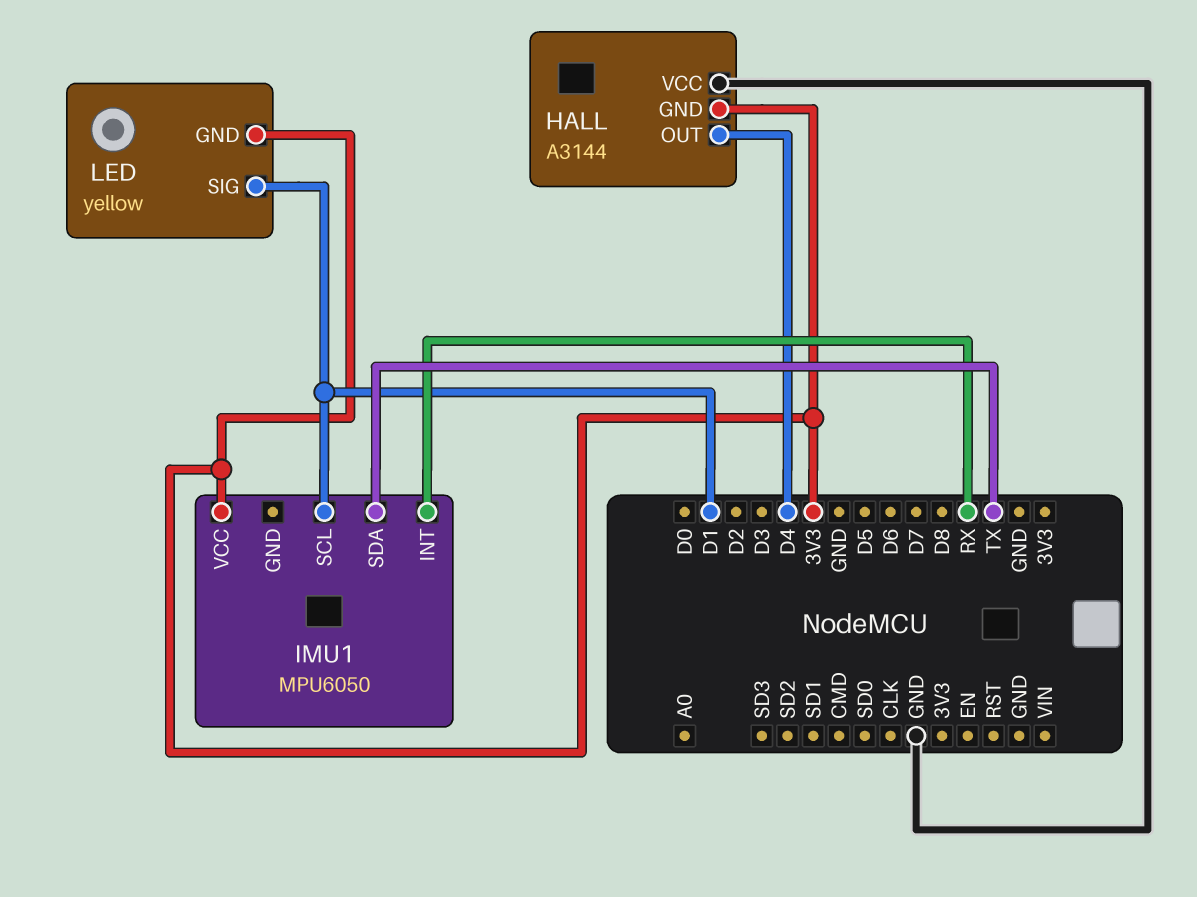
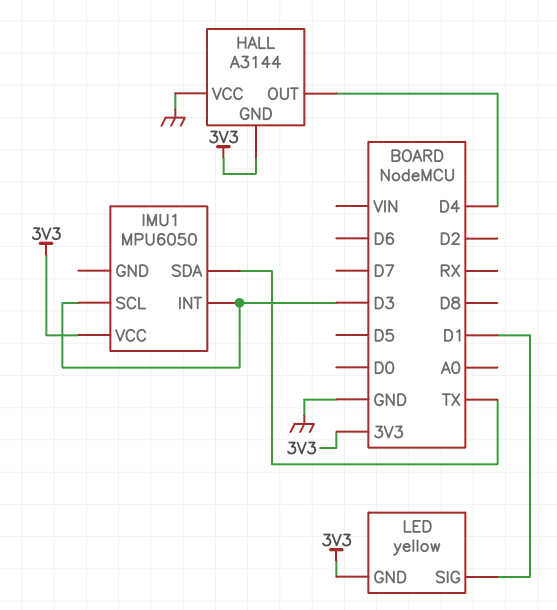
IMU1 pin INT: RX -> D3
IMU1 pin SCL: D1 -> D3

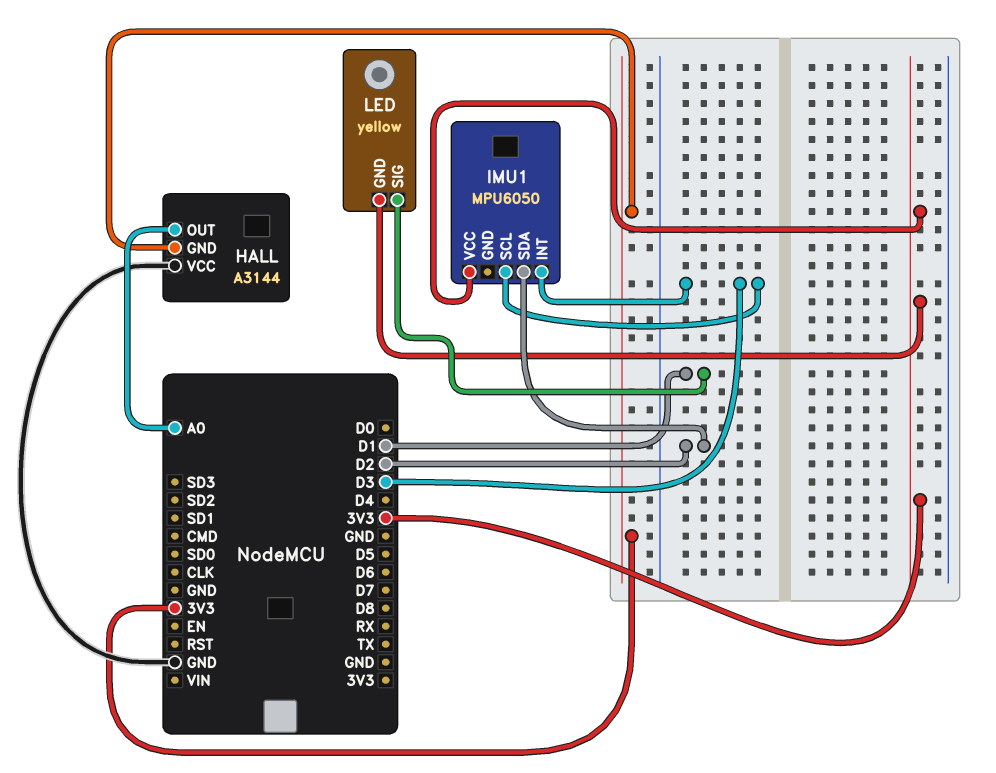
HALL pin OUT: D4 -> A0
IMU1 pin SDA: TX -> D2

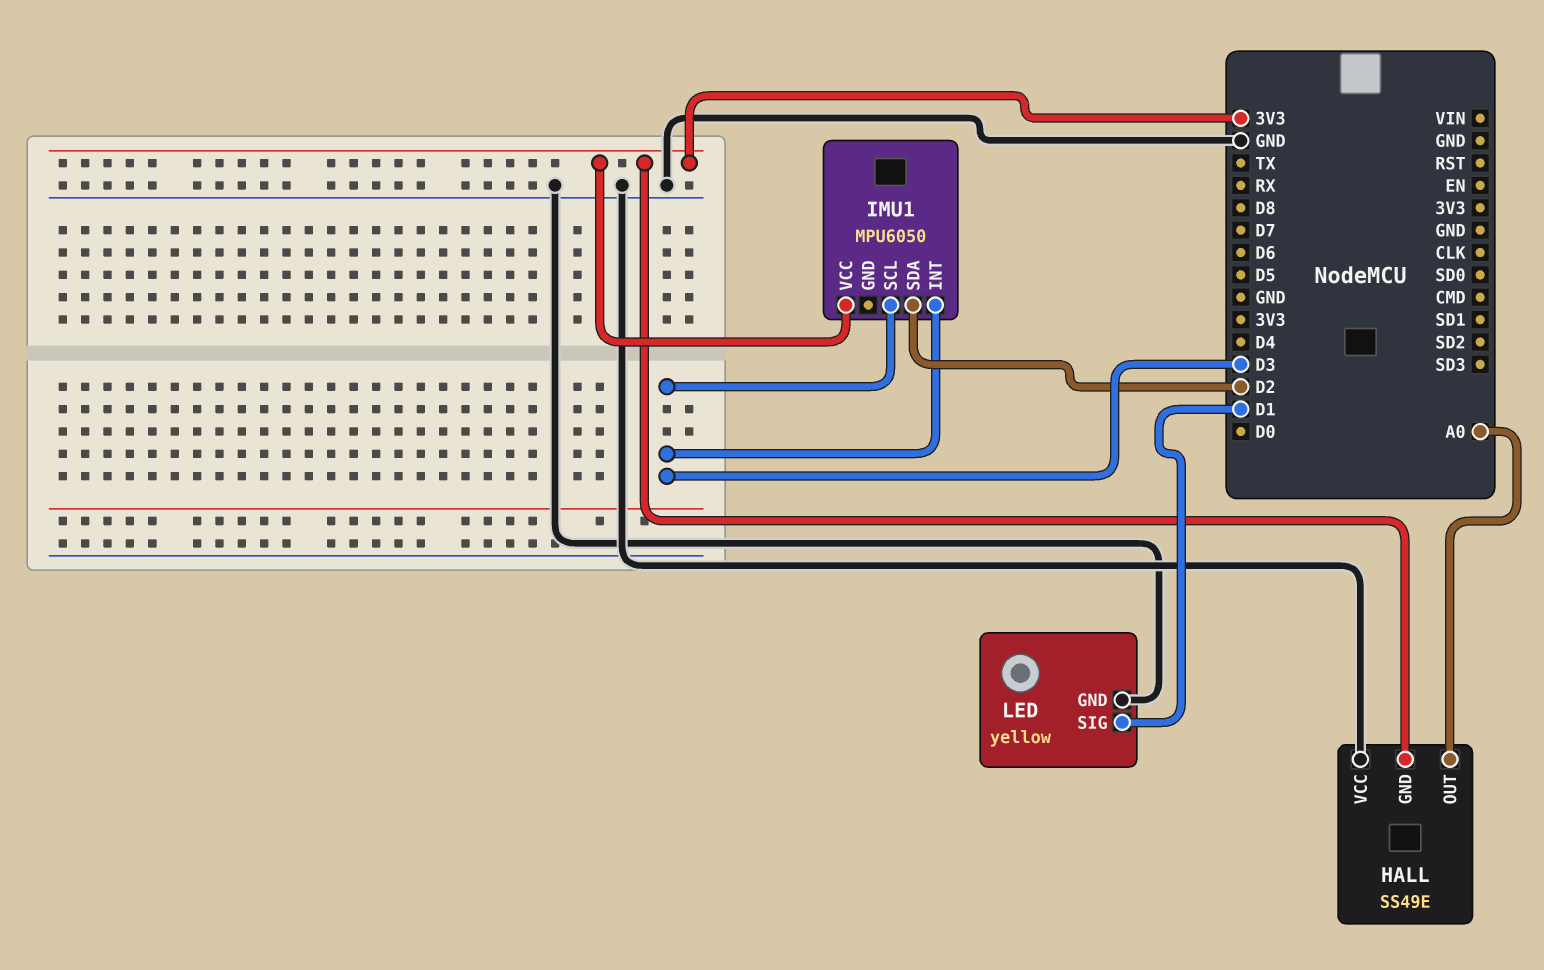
HALL: A3144 -> SS49E
LED pin GND: 3V3 -> GND

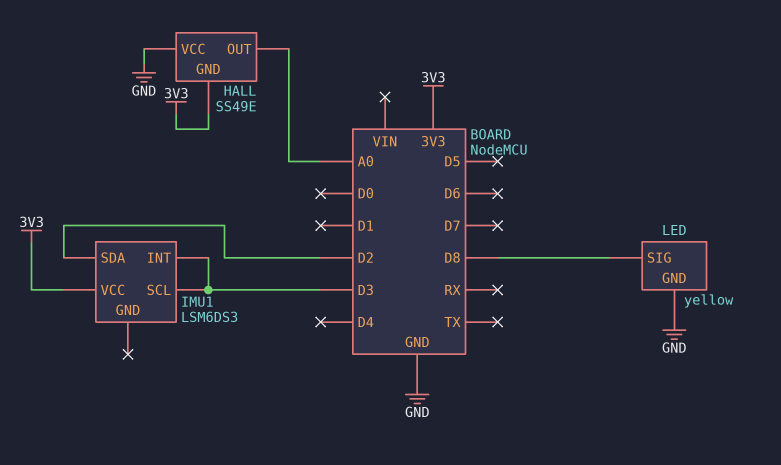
IMU1: MPU6050 -> LSM6DS3
LED pin SIG: D1 -> D8

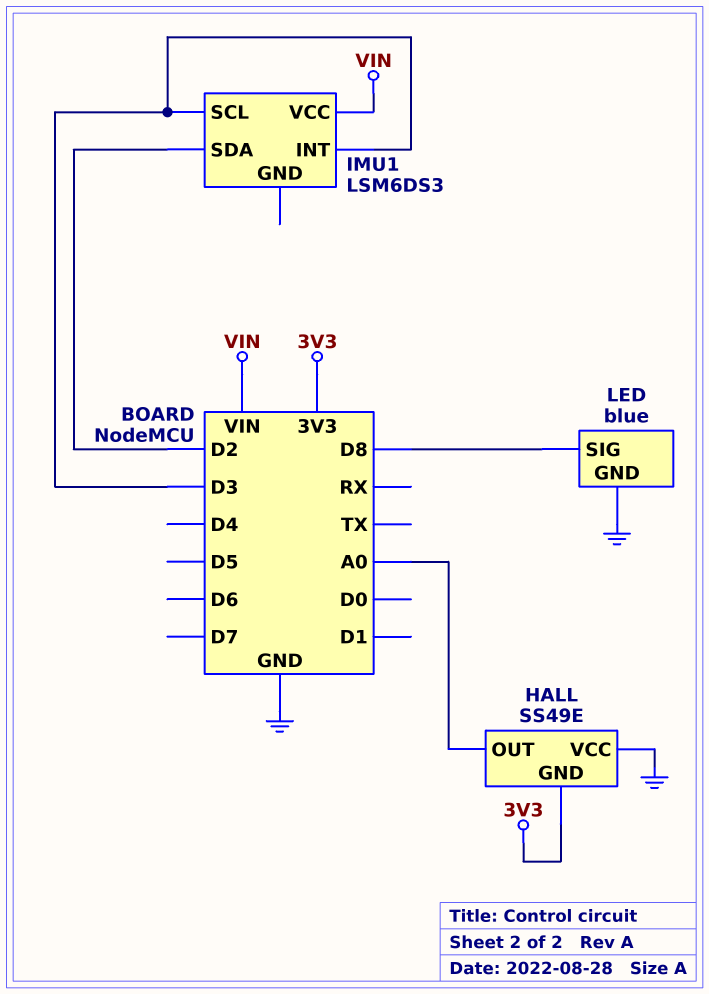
IMU1 pin VCC: 3V3 -> VIN
LED: yellow -> blue

